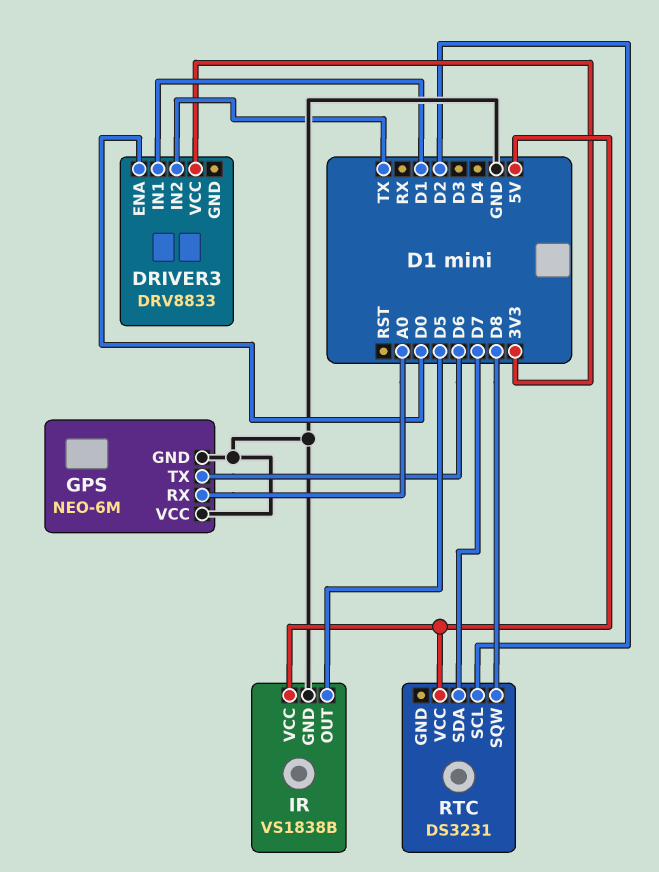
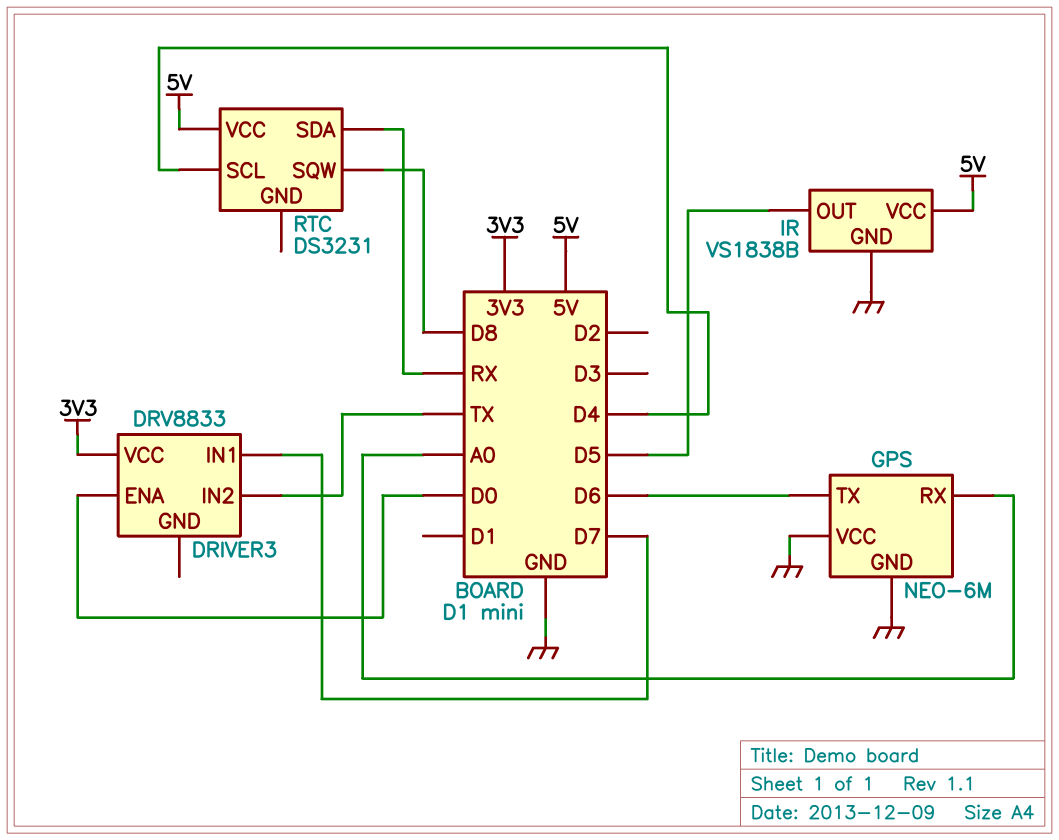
DRIVER3 pin IN1: D1 -> D7
RTC pin SCL: D2 -> D4
RTC pin SDA: D7 -> RX

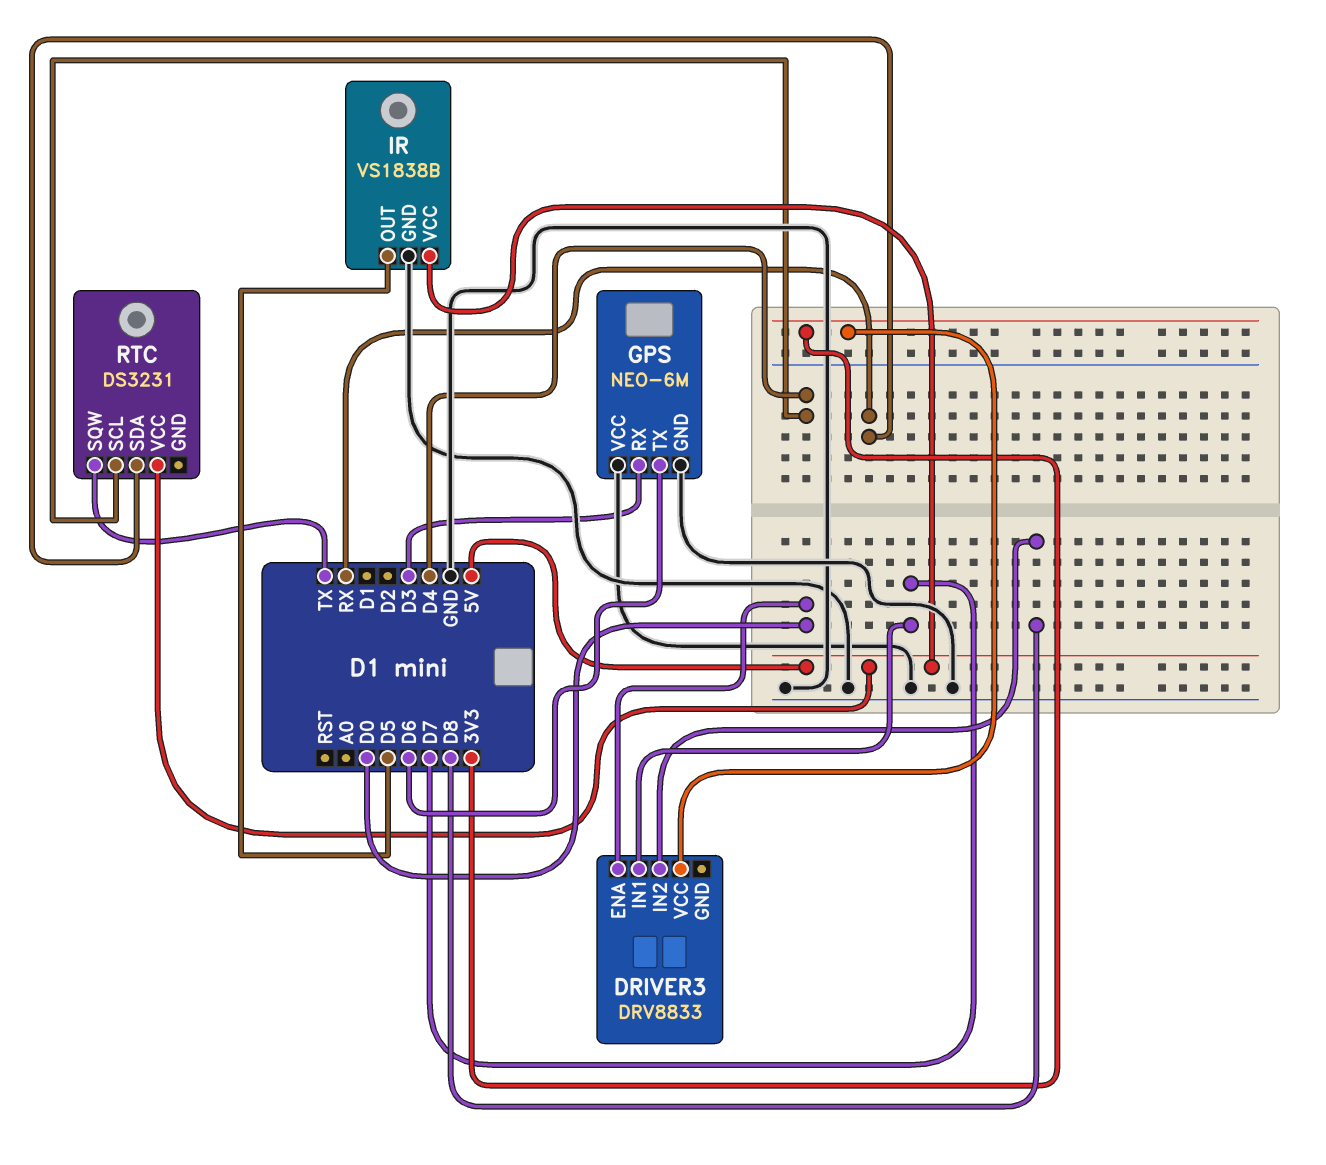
DRIVER3 pin IN2: TX -> D8
GPS pin RX: A0 -> D3
RTC pin SQW: D8 -> TX

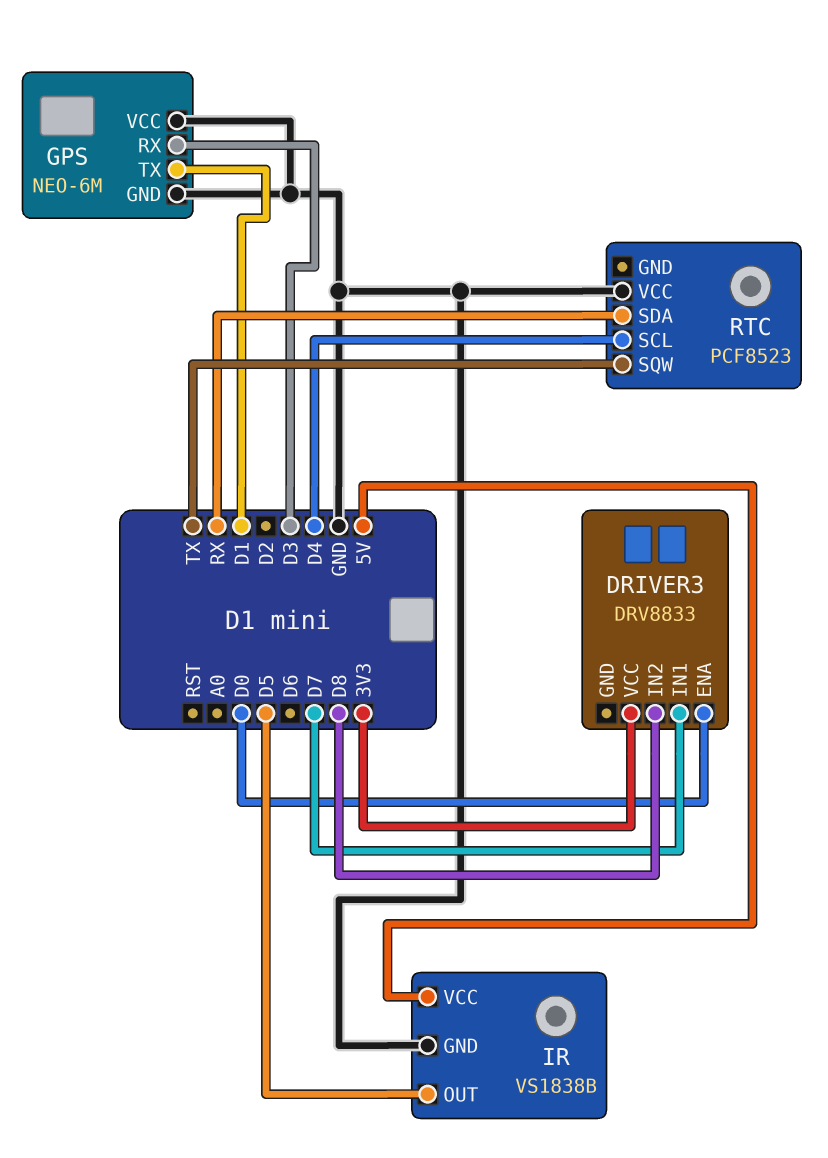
GPS pin TX: D6 -> D1
RTC: DS3231 -> PCF8523
RTC pin VCC: 5V -> GND

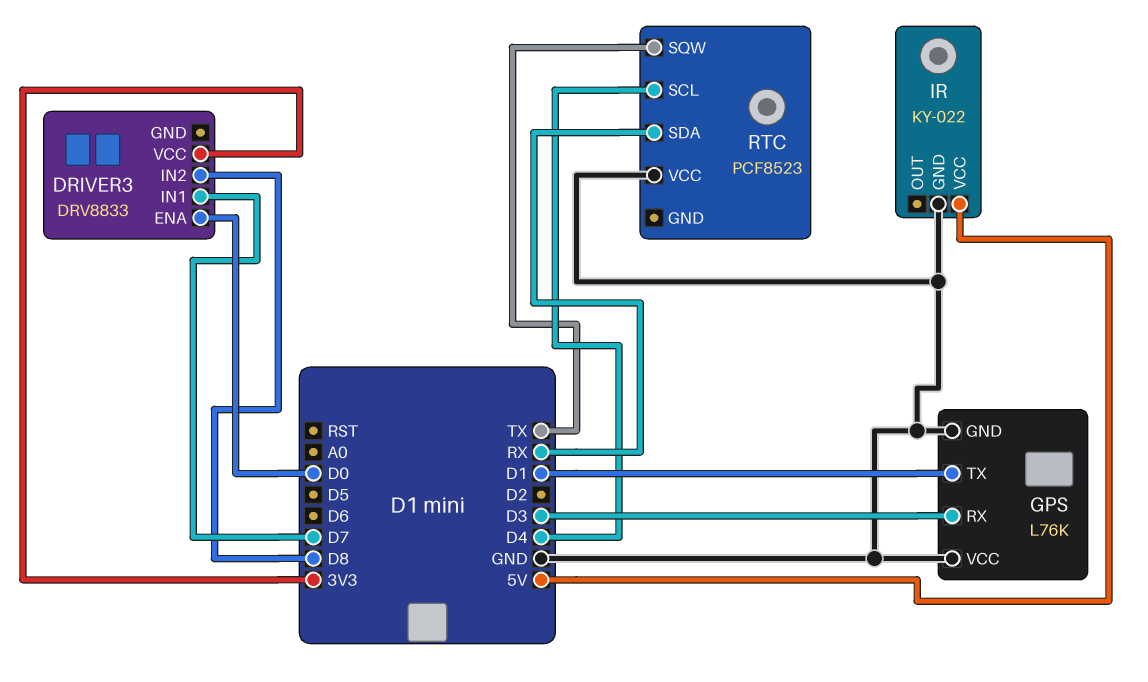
GPS: NEO-6M -> L76K
IR: VS1838B -> KY-022
IR pin OUT: D5 -> none

